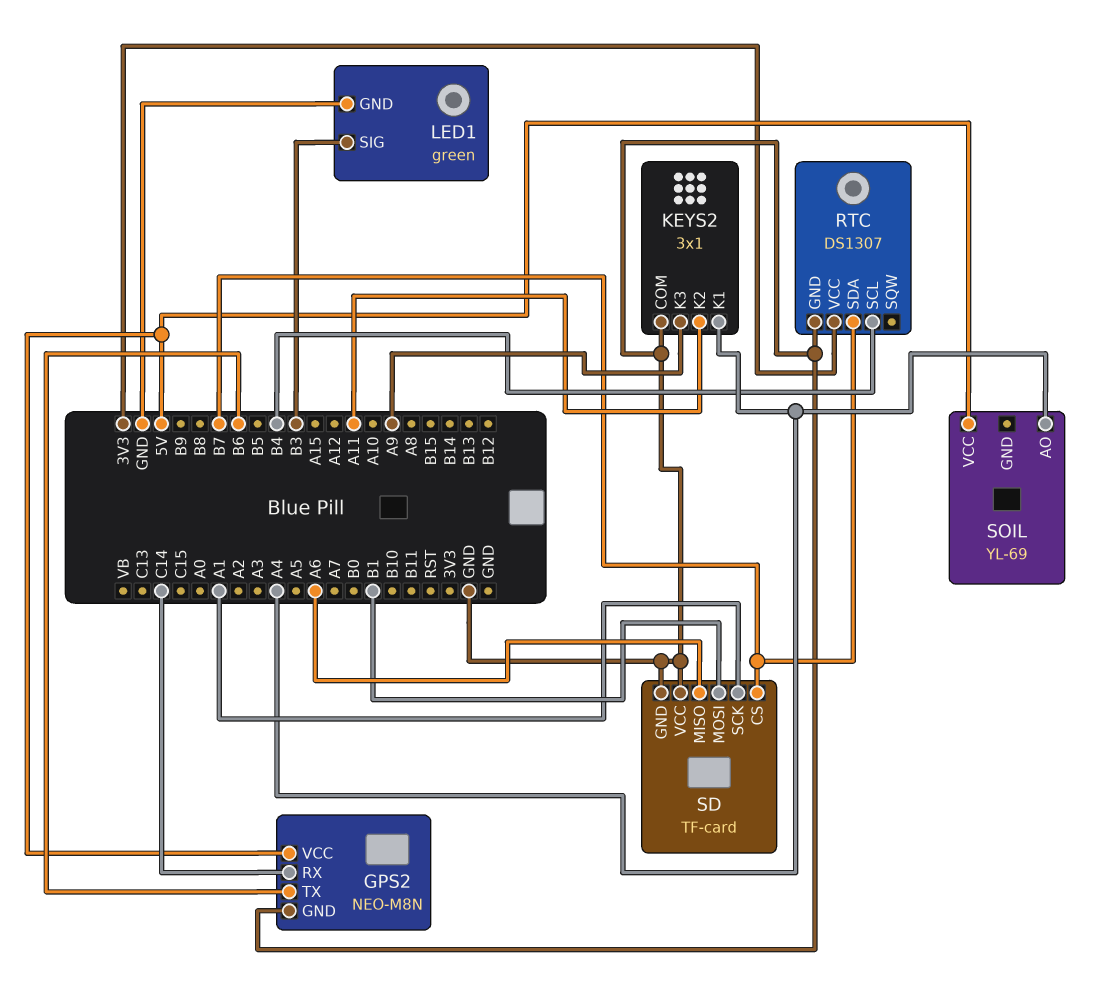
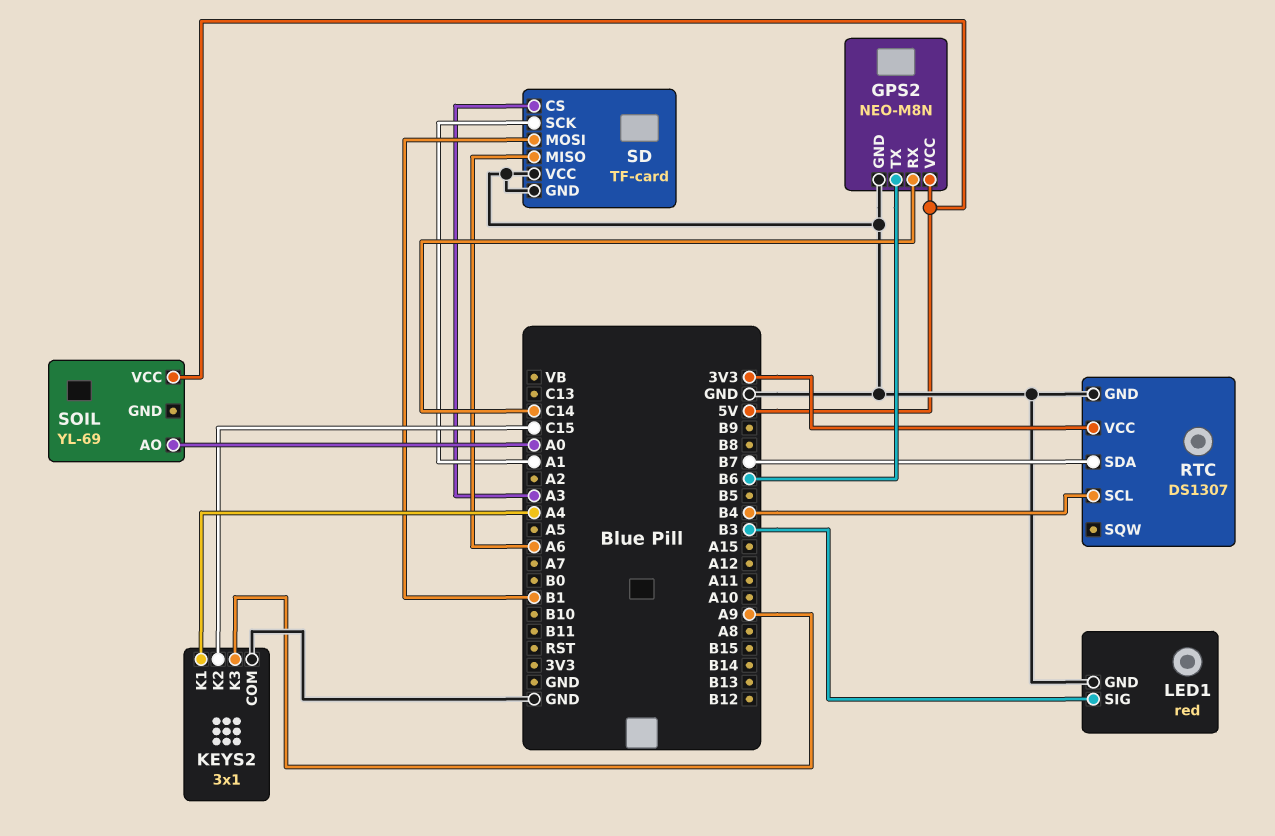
KEYS2 pin K2: A11 -> C15
LED1: green -> red
SD pin CS: B7 -> A3
SOIL pin AO: A4 -> A0

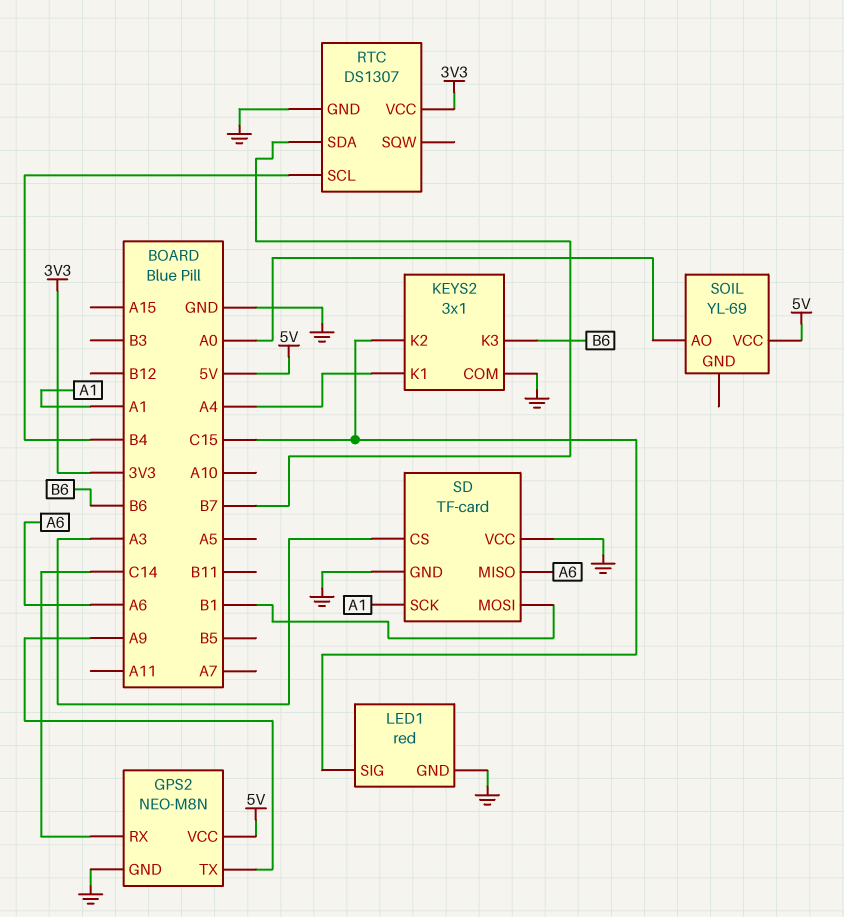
GPS2 pin TX: B6 -> A9
KEYS2 pin K3: A9 -> B6
LED1 pin SIG: B3 -> C15

